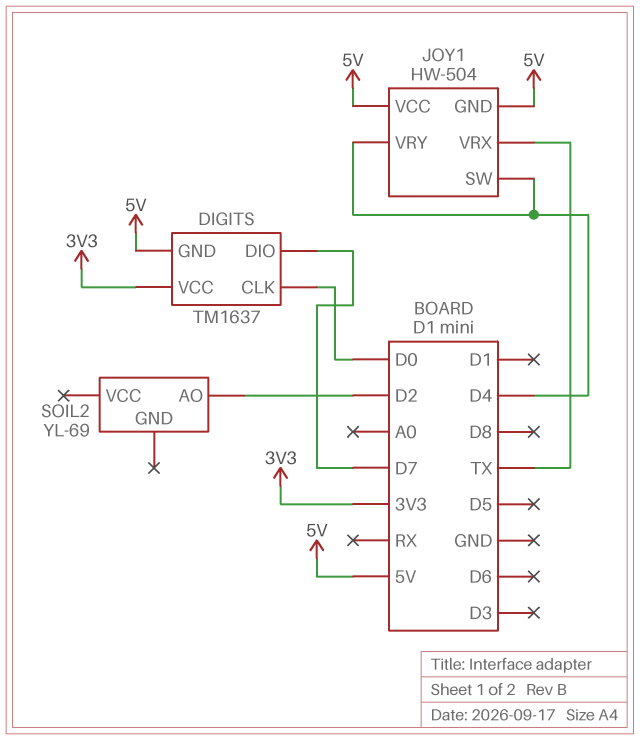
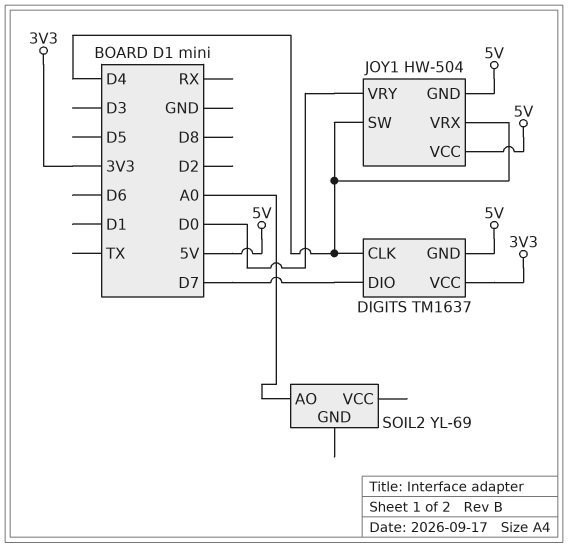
DIGITS pin CLK: D0 -> D4
JOY1 pin VRX: TX -> D4
JOY1 pin VRY: D4 -> D0
SOIL2 pin AO: D2 -> A0

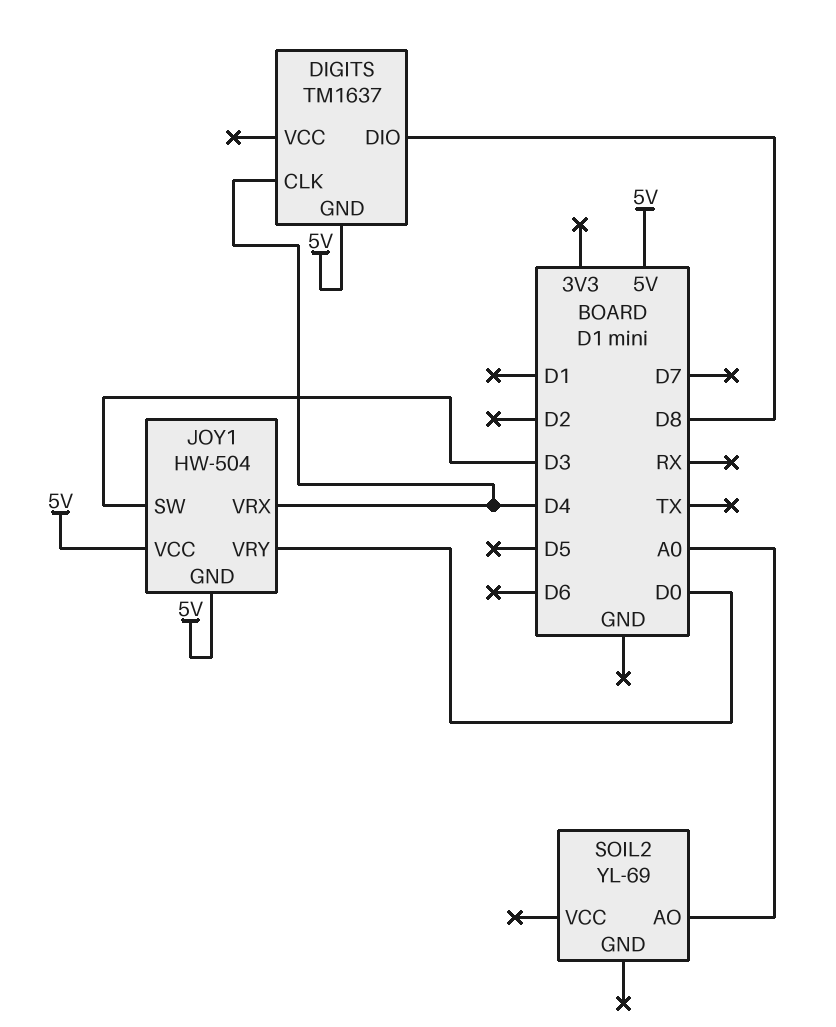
DIGITS pin DIO: D7 -> D8
DIGITS pin VCC: 3V3 -> none
JOY1 pin SW: D4 -> D3

